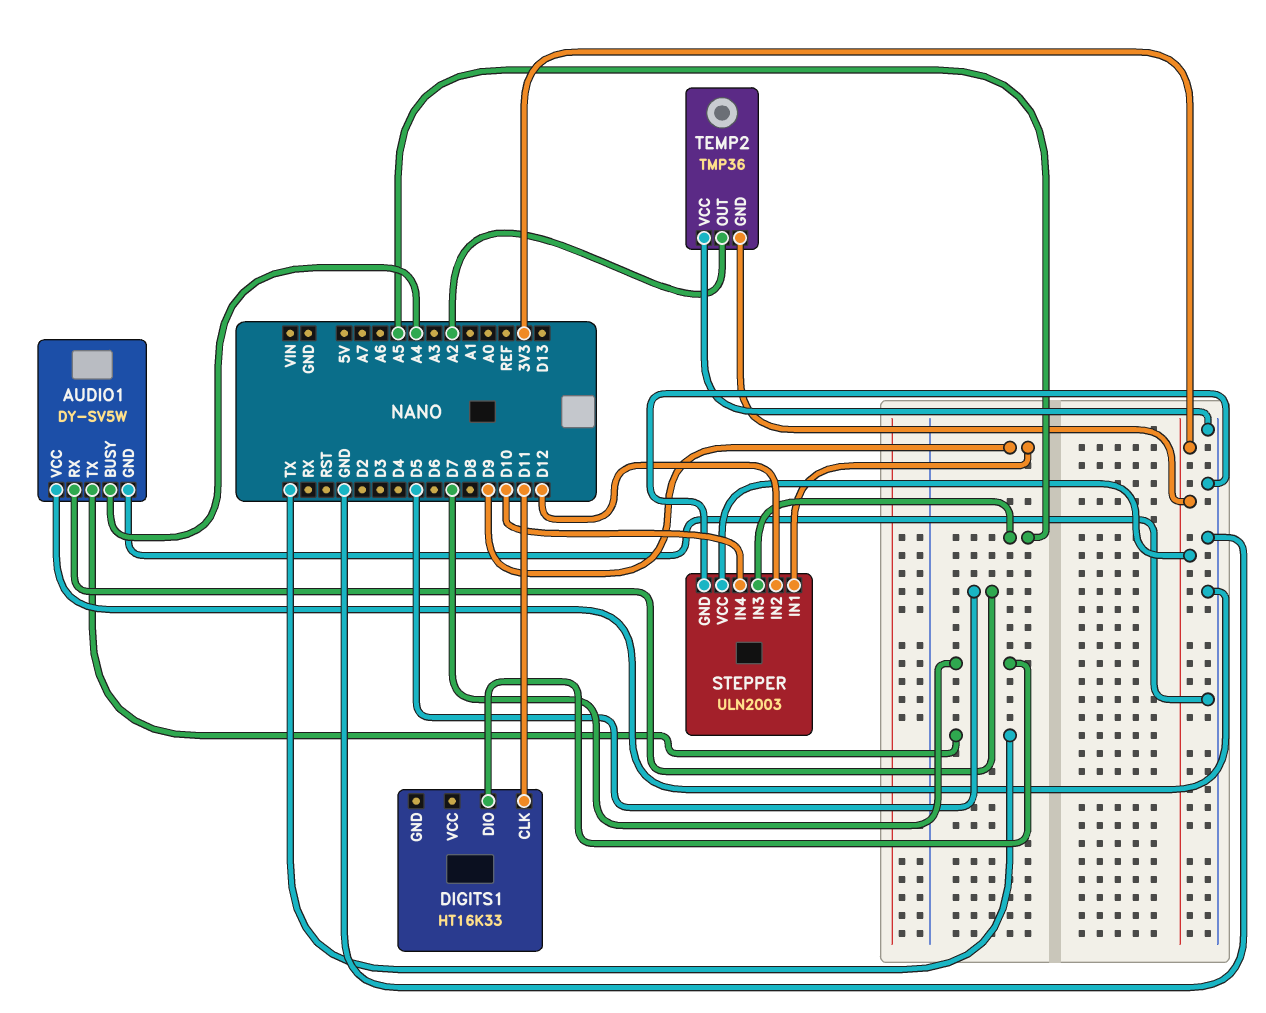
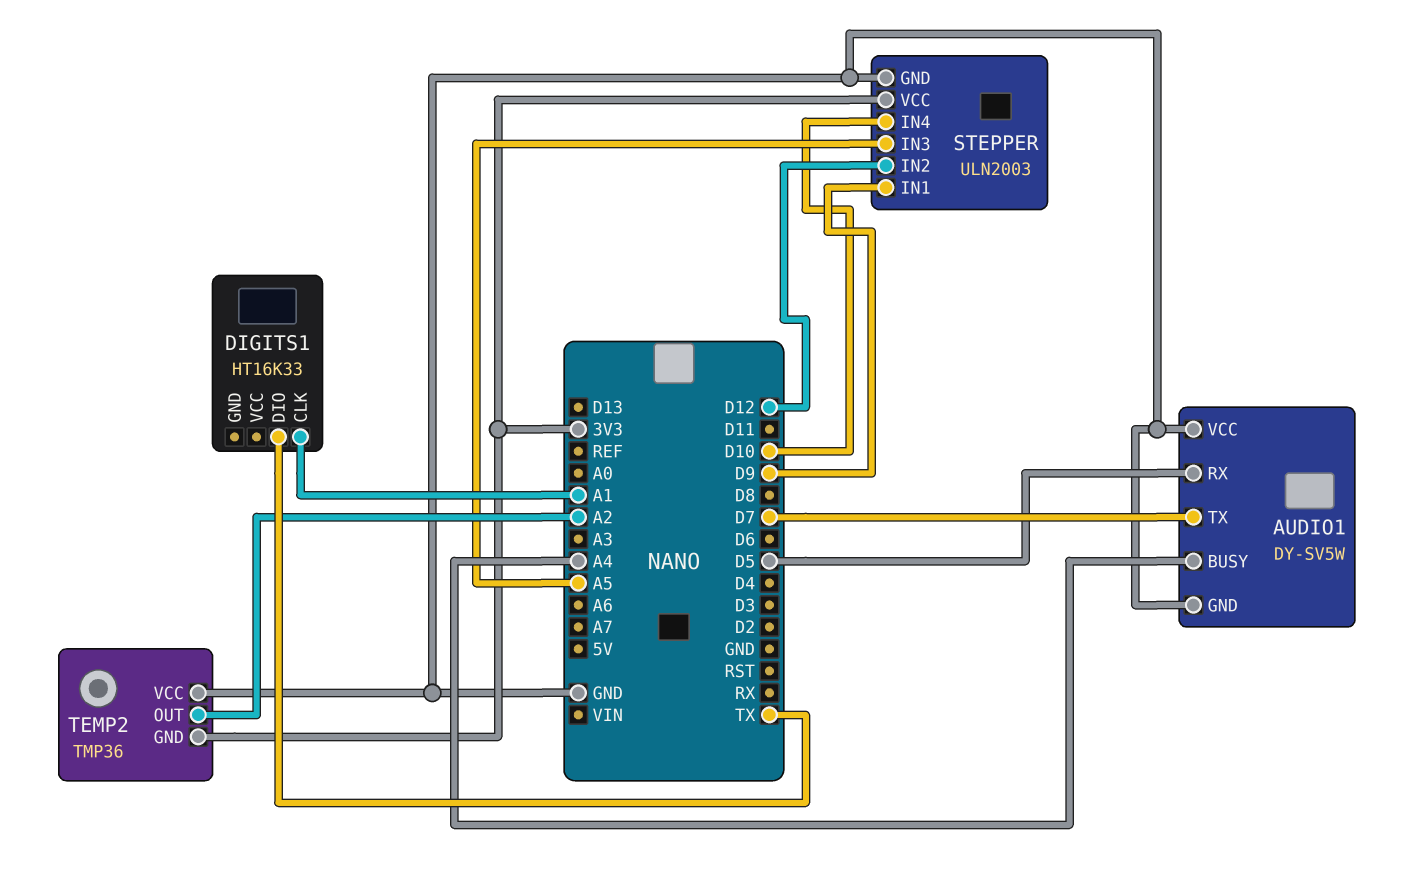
AUDIO1 pin TX: TX -> D7
DIGITS1 pin CLK: D11 -> A1
DIGITS1 pin DIO: D7 -> TX

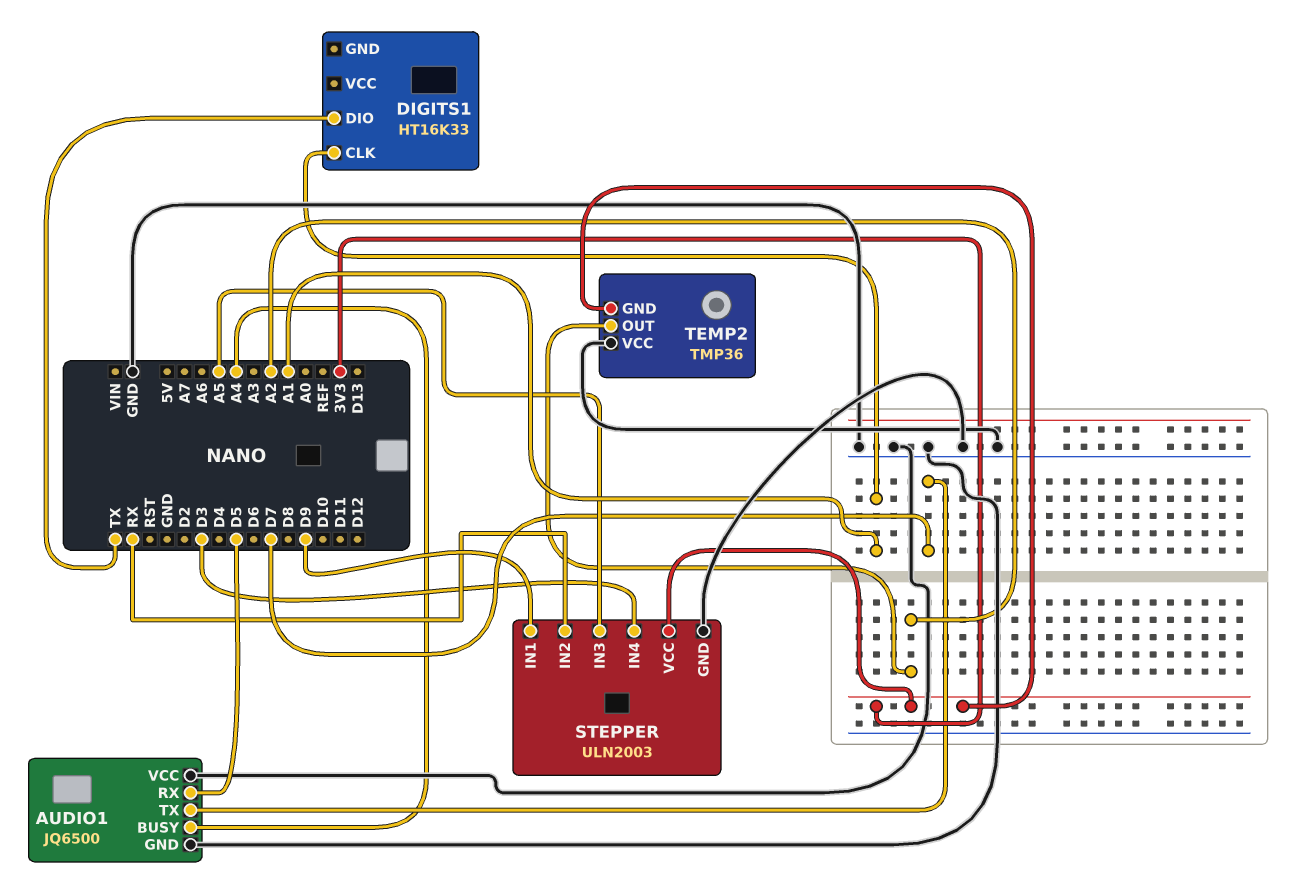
AUDIO1: DY-SV5W -> JQ6500
STEPPER pin IN2: D12 -> RX
STEPPER pin IN4: D10 -> D3

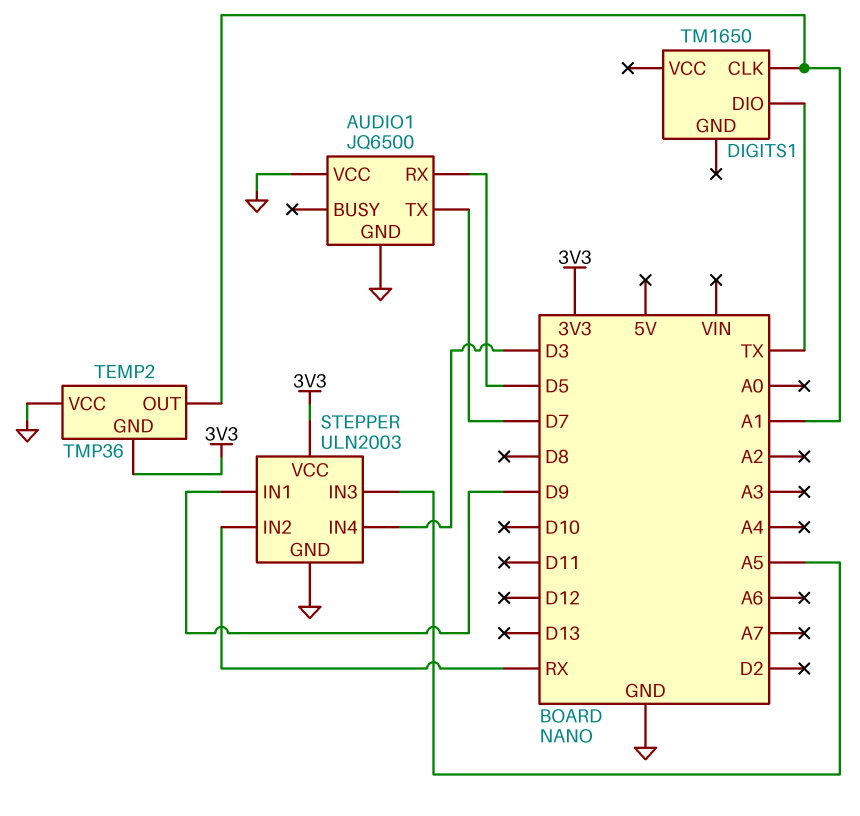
AUDIO1 pin BUSY: A4 -> none
DIGITS1: HT16K33 -> TM1650
TEMP2 pin OUT: A2 -> A1

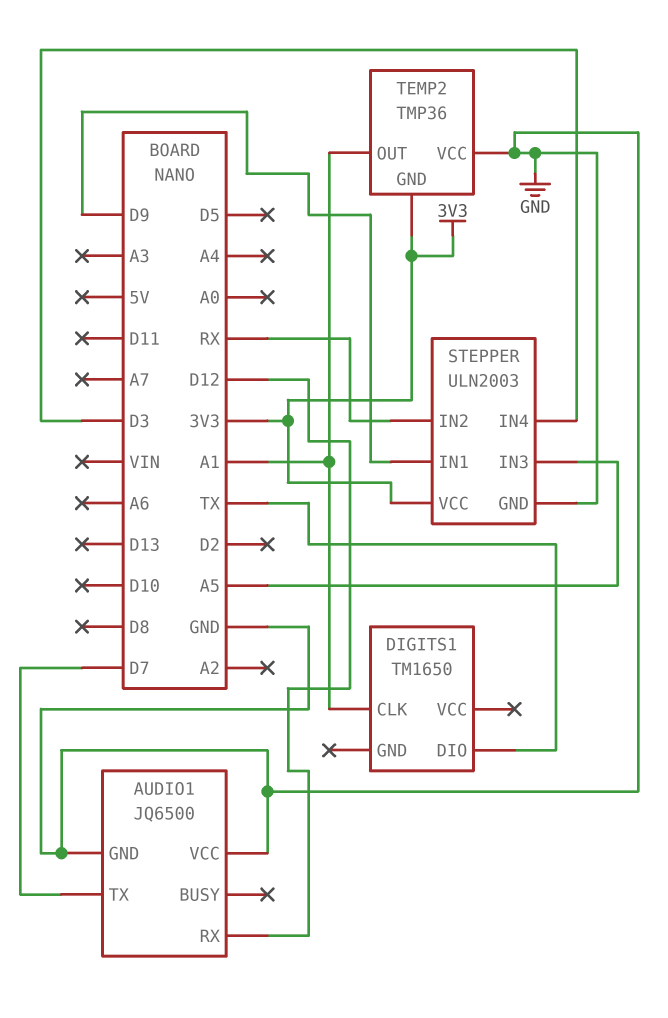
AUDIO1 pin RX: D5 -> D12

